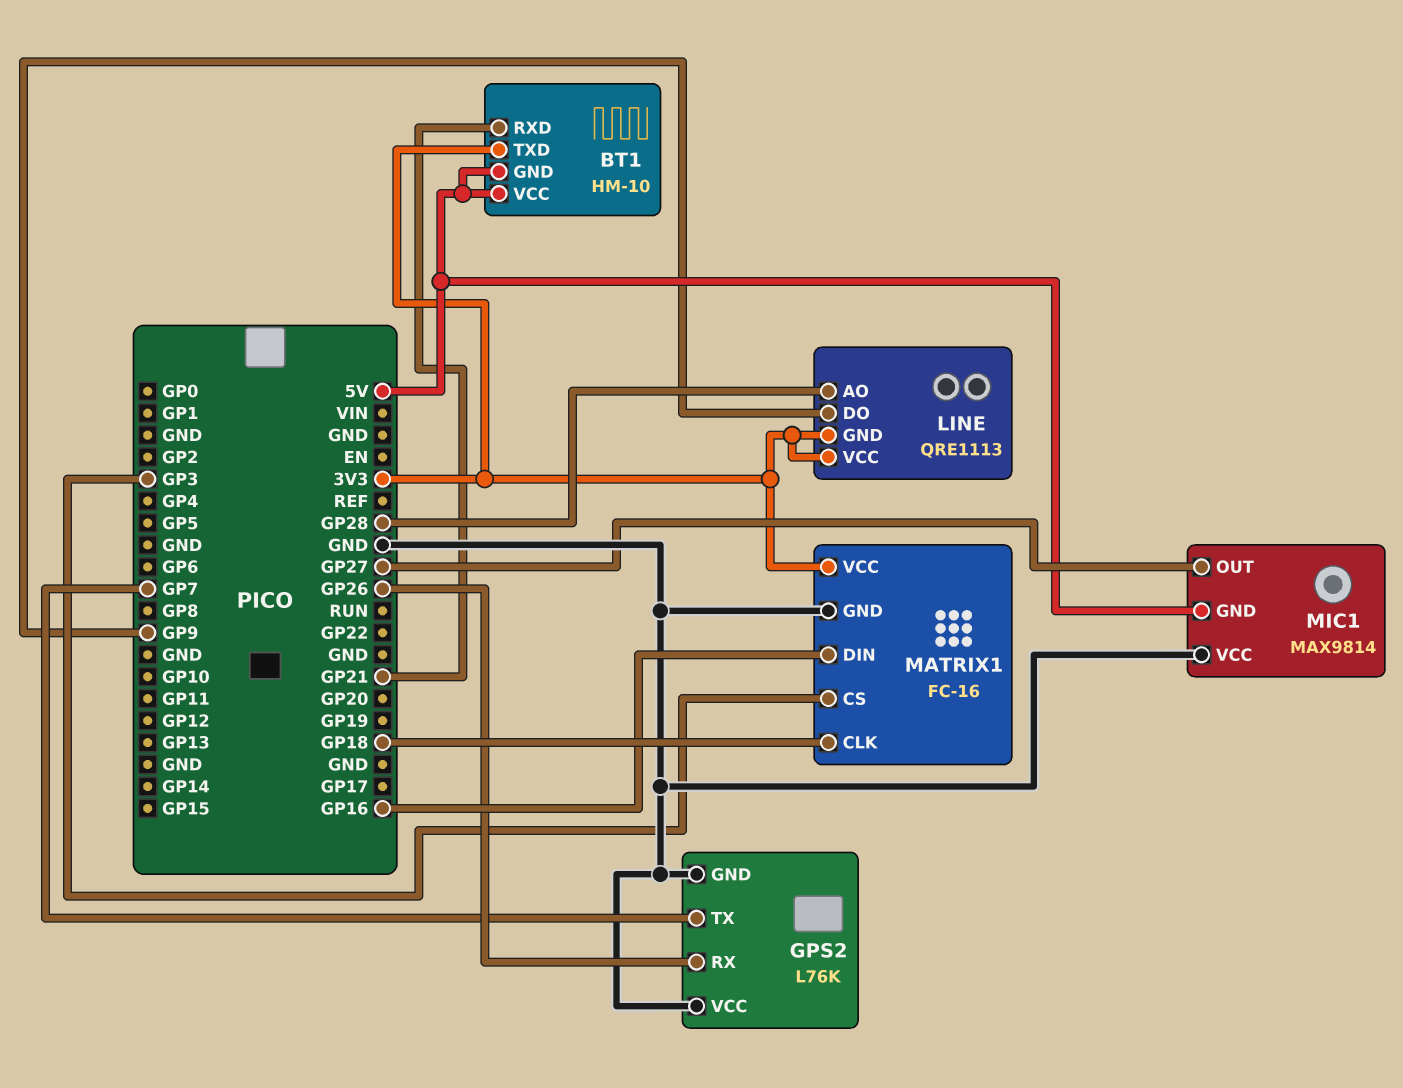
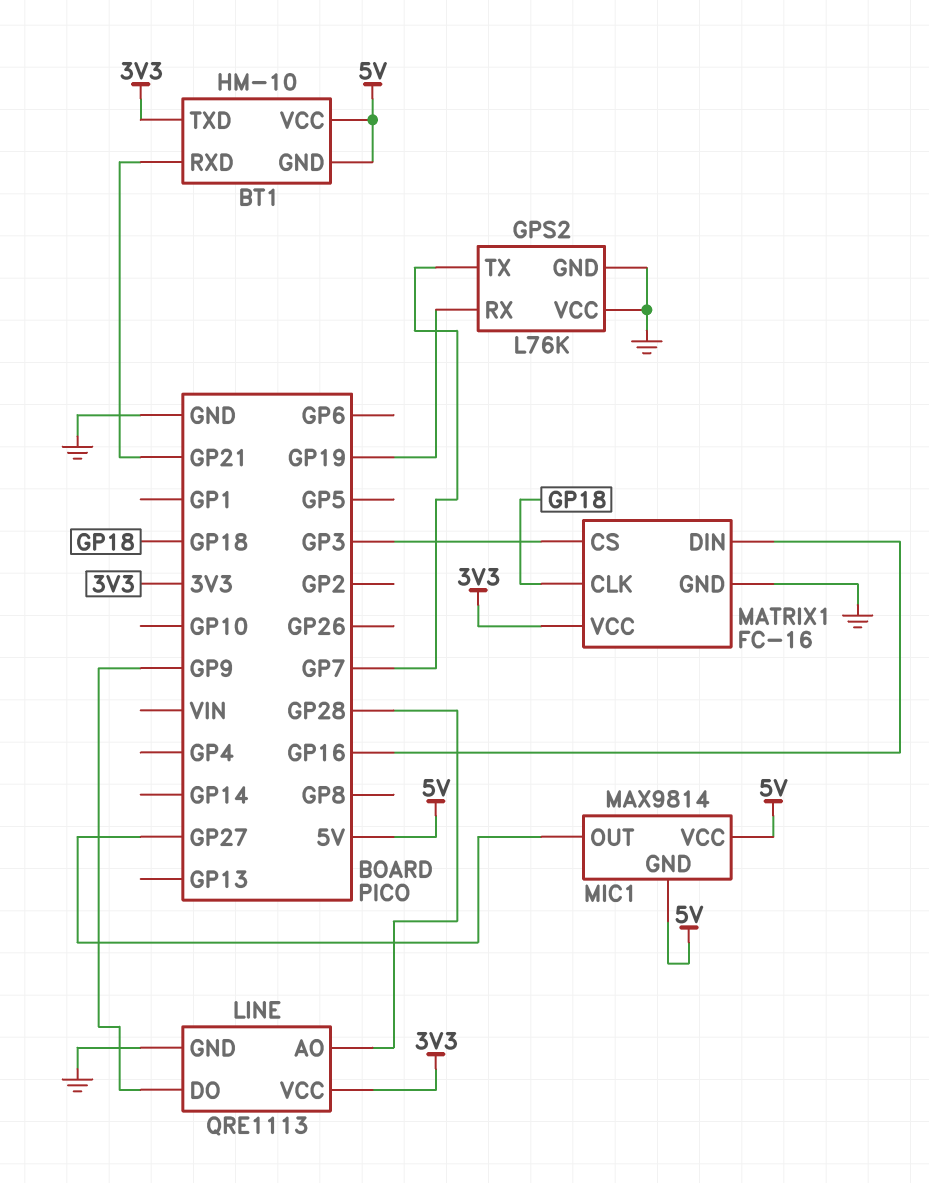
GPS2 pin RX: GP26 -> GP19
LINE pin GND: 3V3 -> GND
MIC1 pin VCC: GND -> 5V

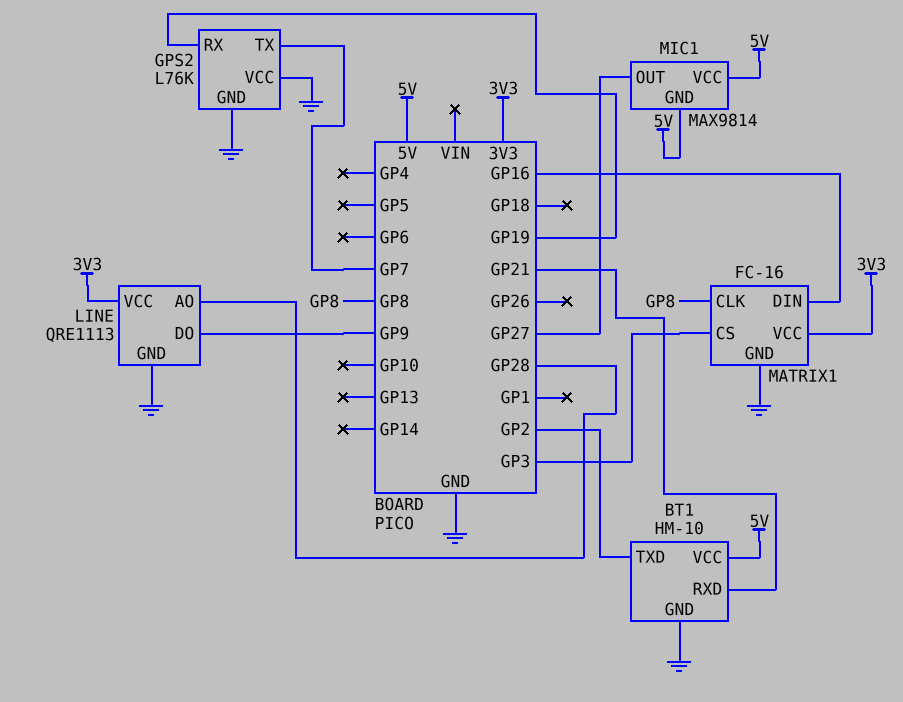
BT1 pin GND: 5V -> GND
BT1 pin TXD: 3V3 -> GP2
MATRIX1 pin CLK: GP18 -> GP8

